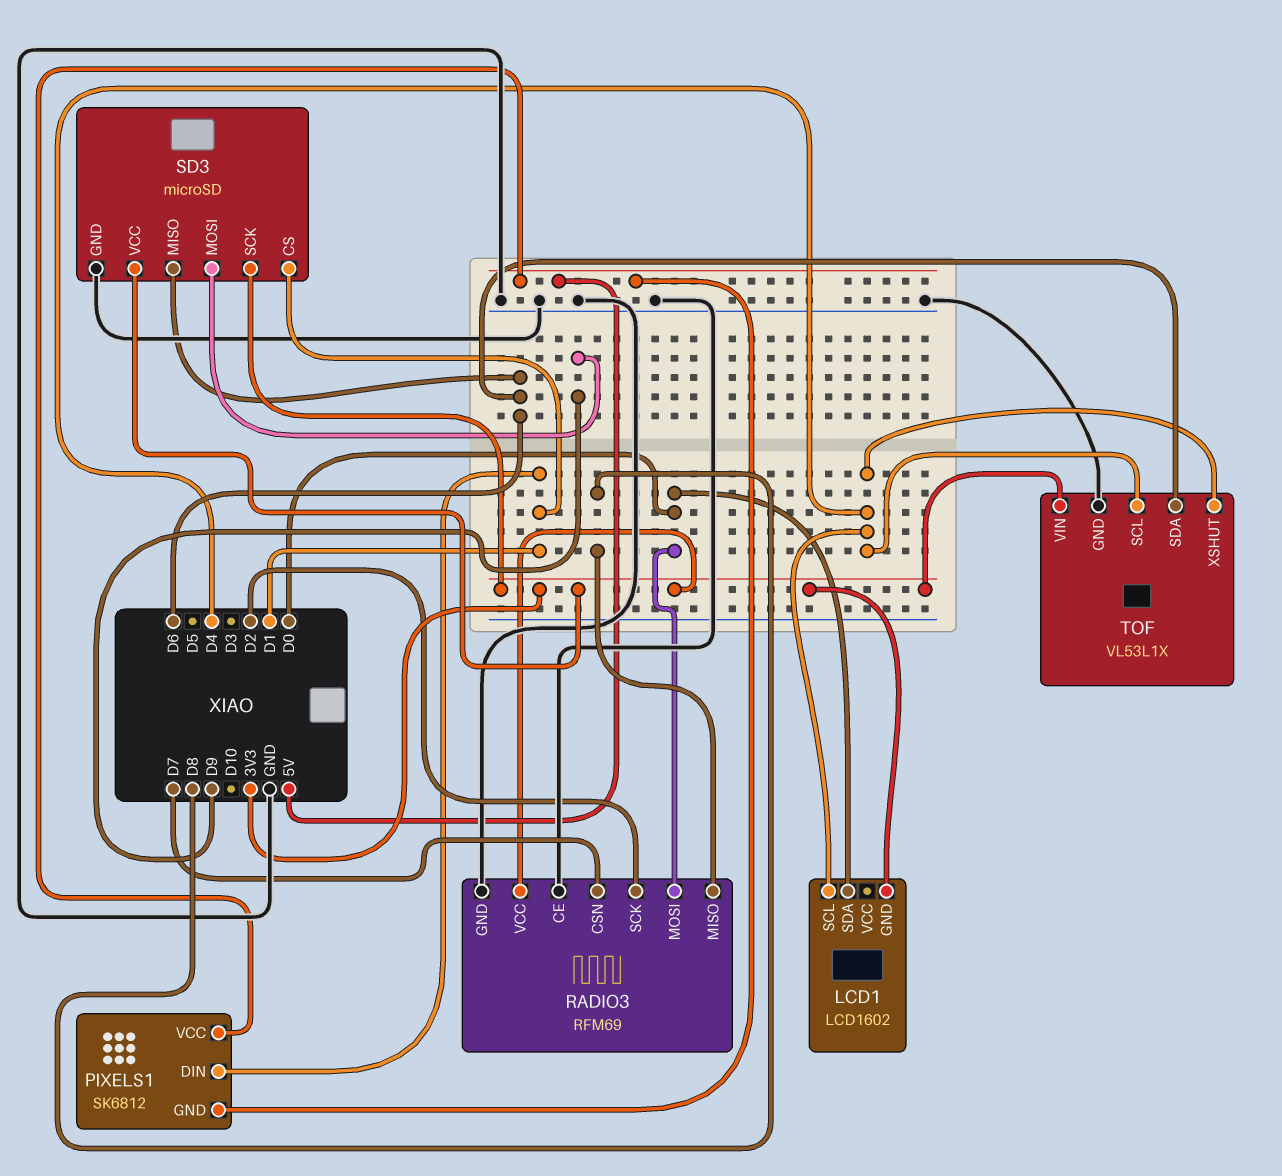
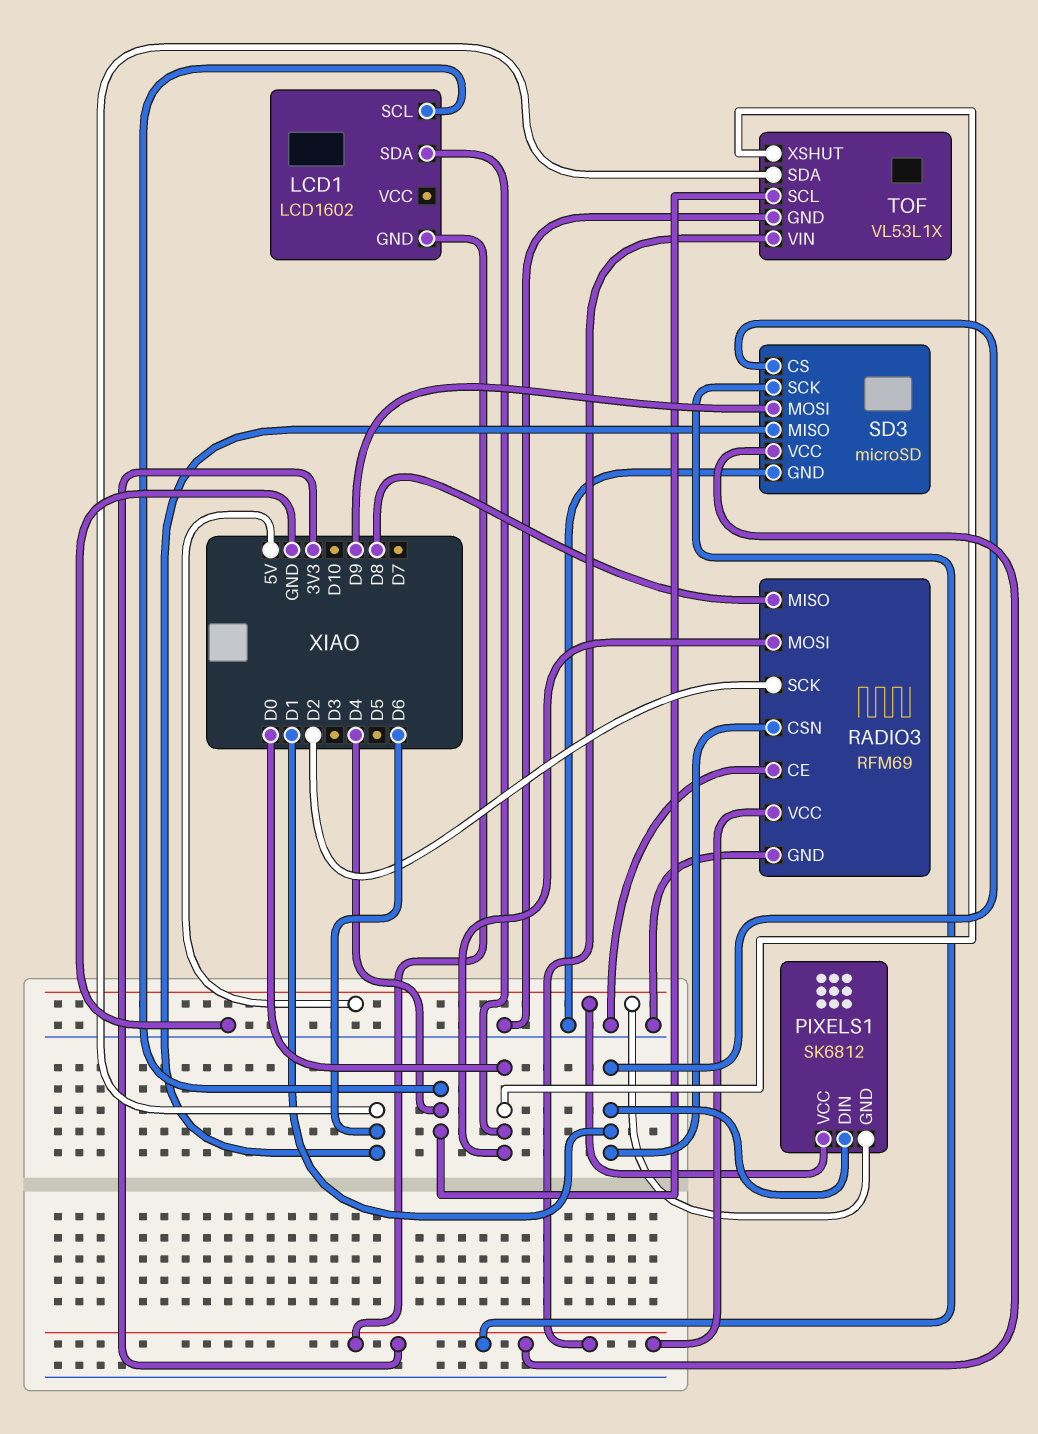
RADIO3 pin CSN: D7 -> D1
TOF pin XSHUT: D4 -> D0

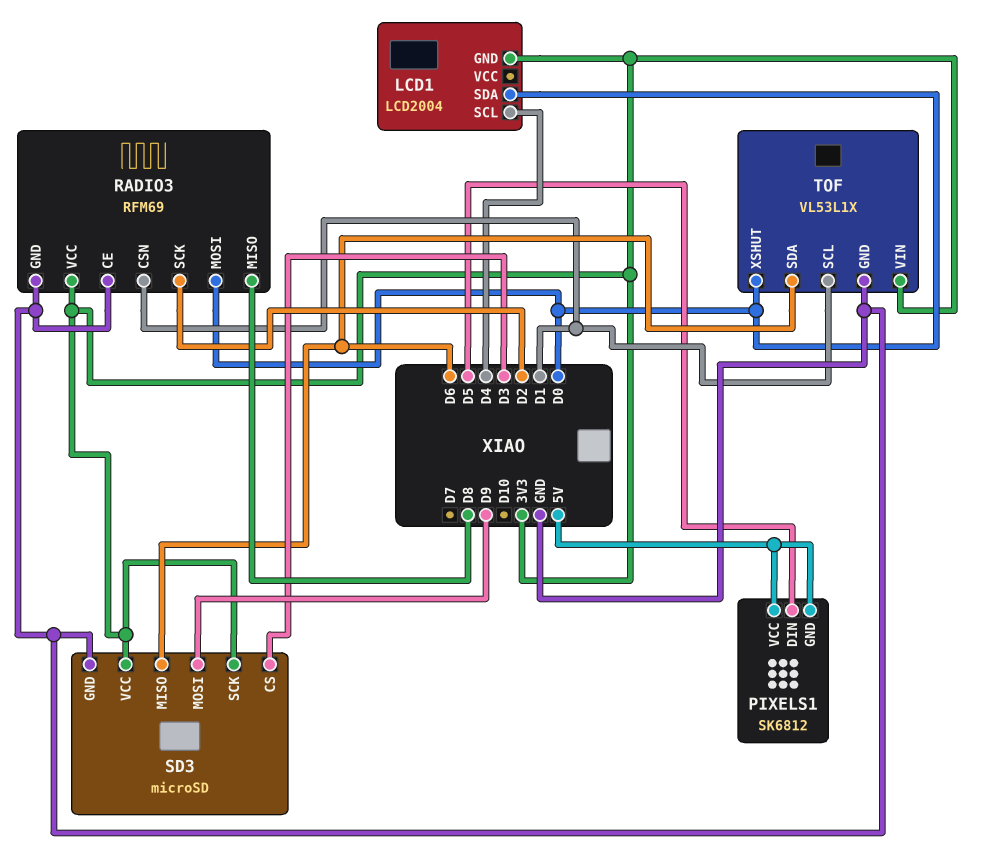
LCD1: LCD1602 -> LCD2004
PIXELS1 pin DIN: D1 -> D5
SD3 pin CS: D1 -> D3
TOF pin SCL: D4 -> D1

